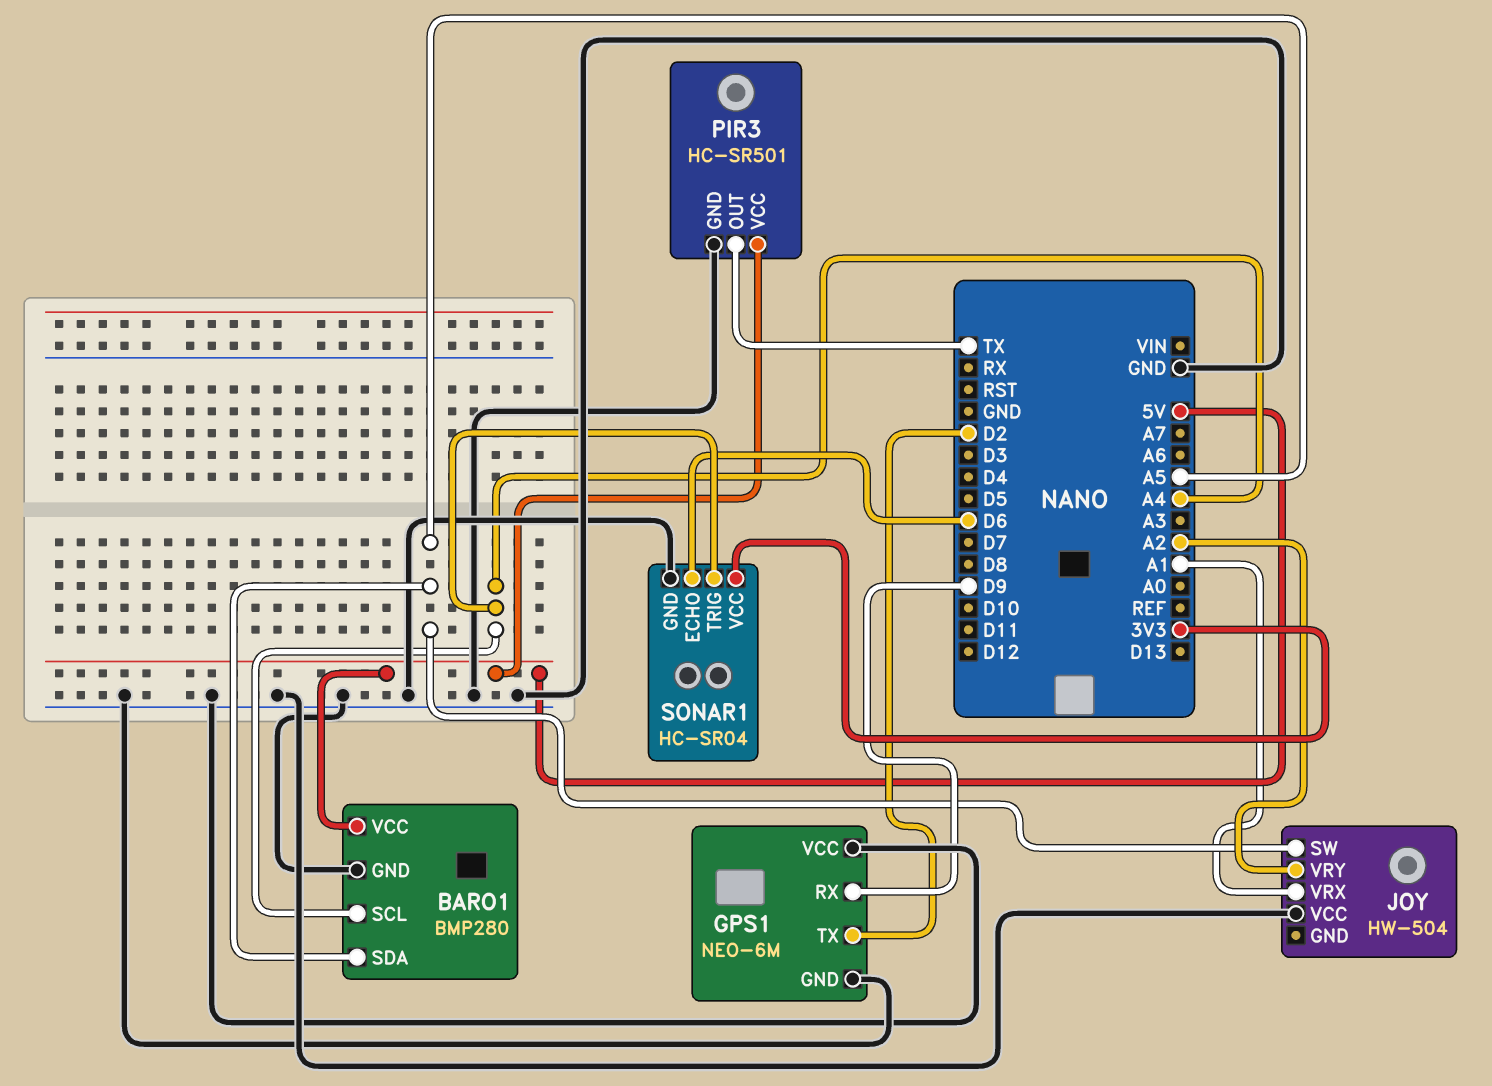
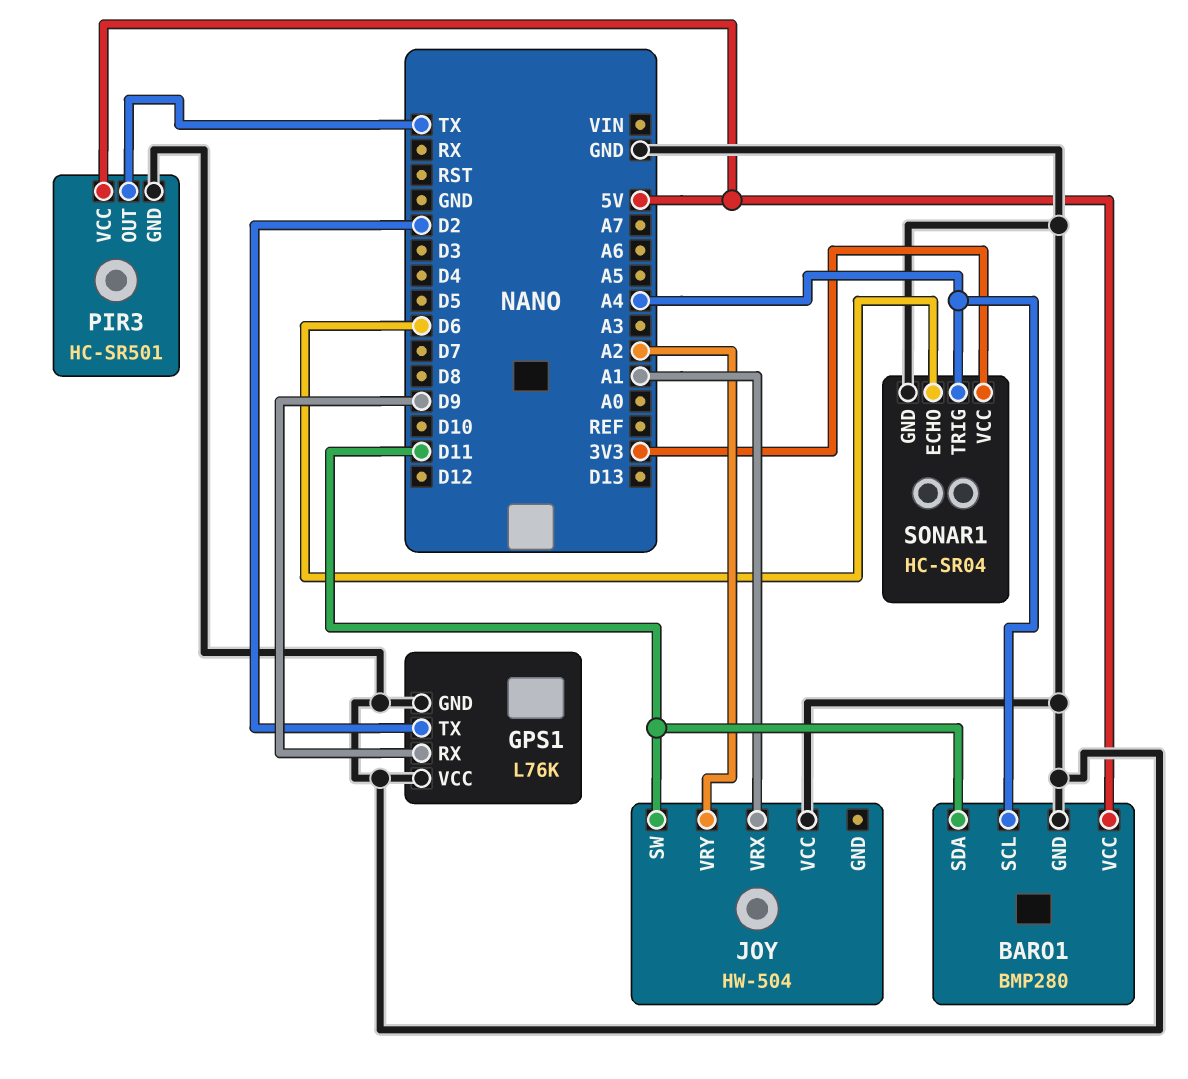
BARO1 pin SDA: A5 -> D11
GPS1: NEO-6M -> L76K
JOY pin SW: A5 -> D11

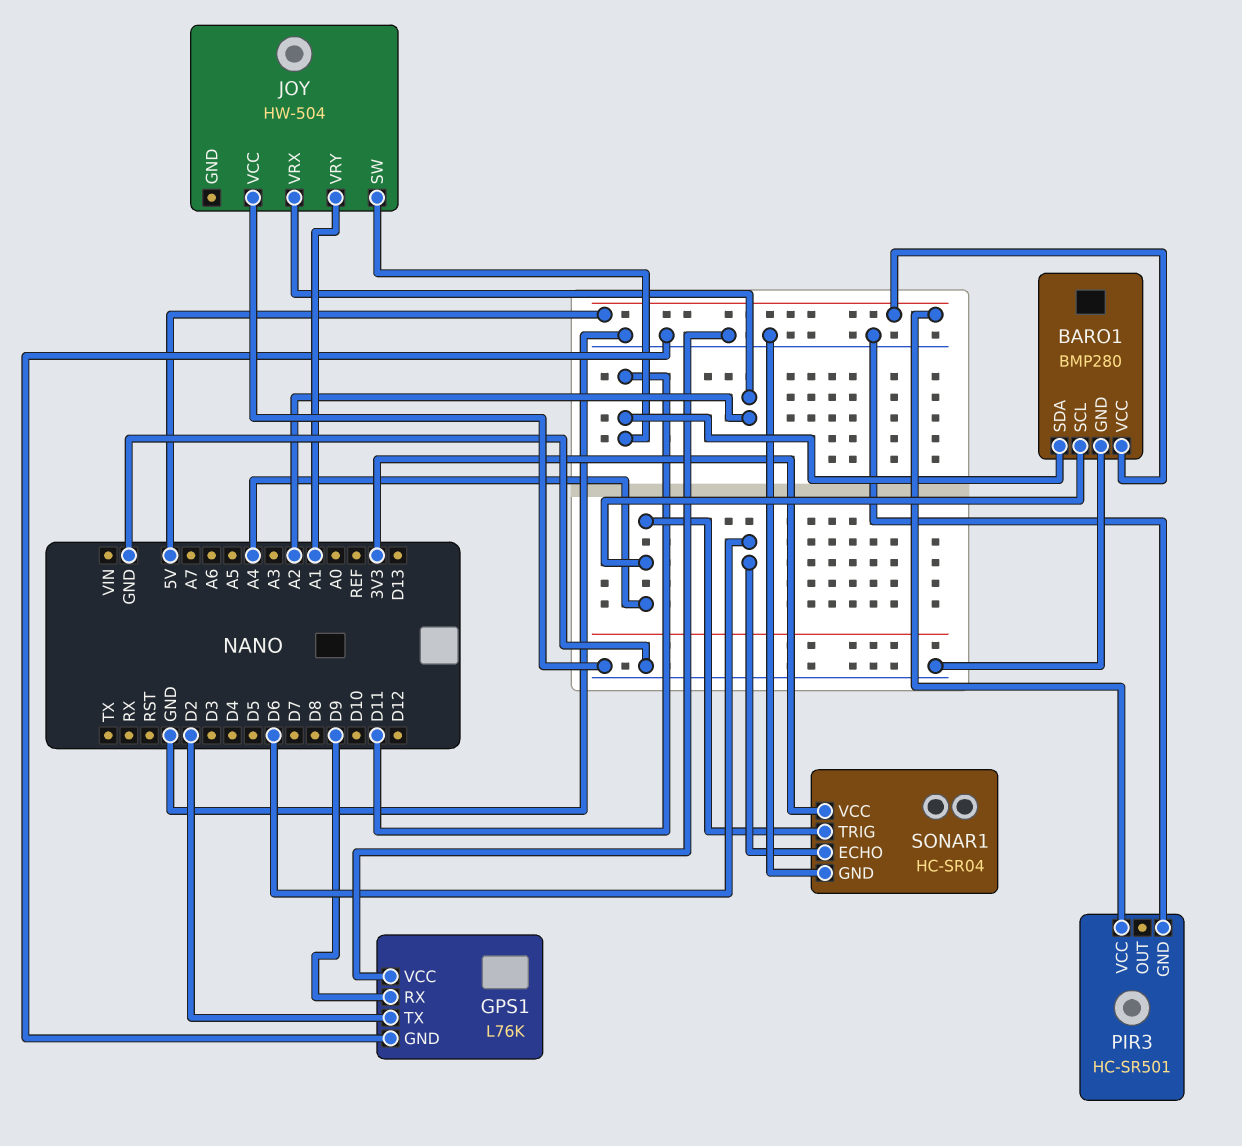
JOY pin VRX: A1 -> A2
JOY pin VRY: A2 -> A1
PIR3 pin OUT: TX -> none

